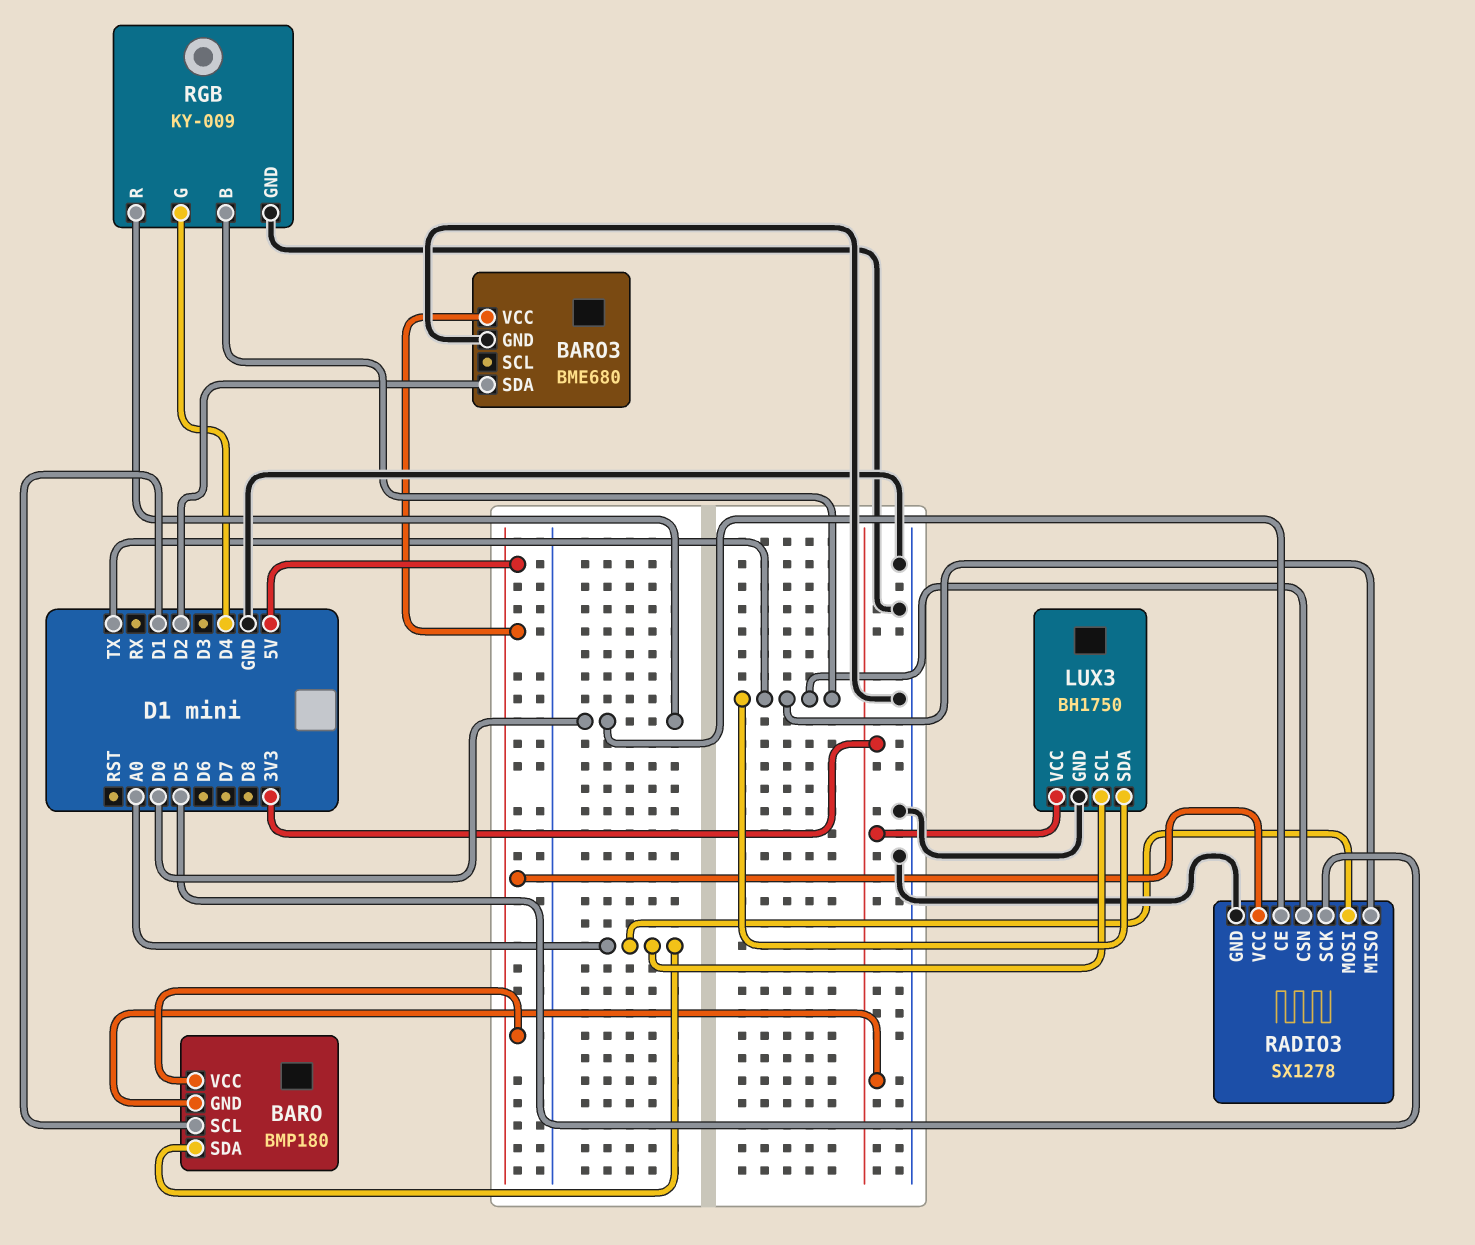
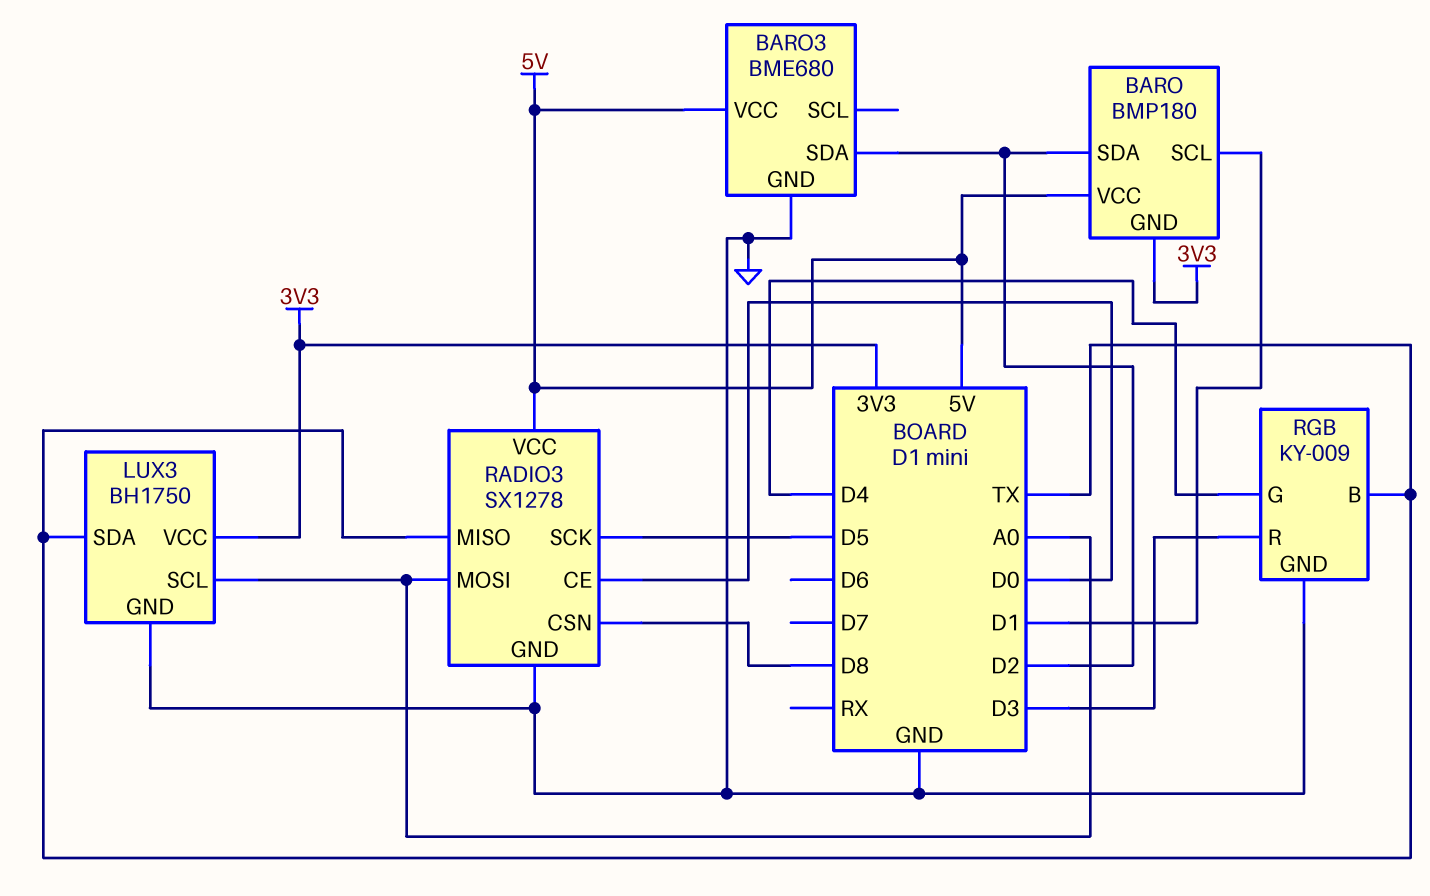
BARO pin SDA: A0 -> D2
RADIO3 pin CSN: TX -> D8
RGB pin R: D0 -> D3

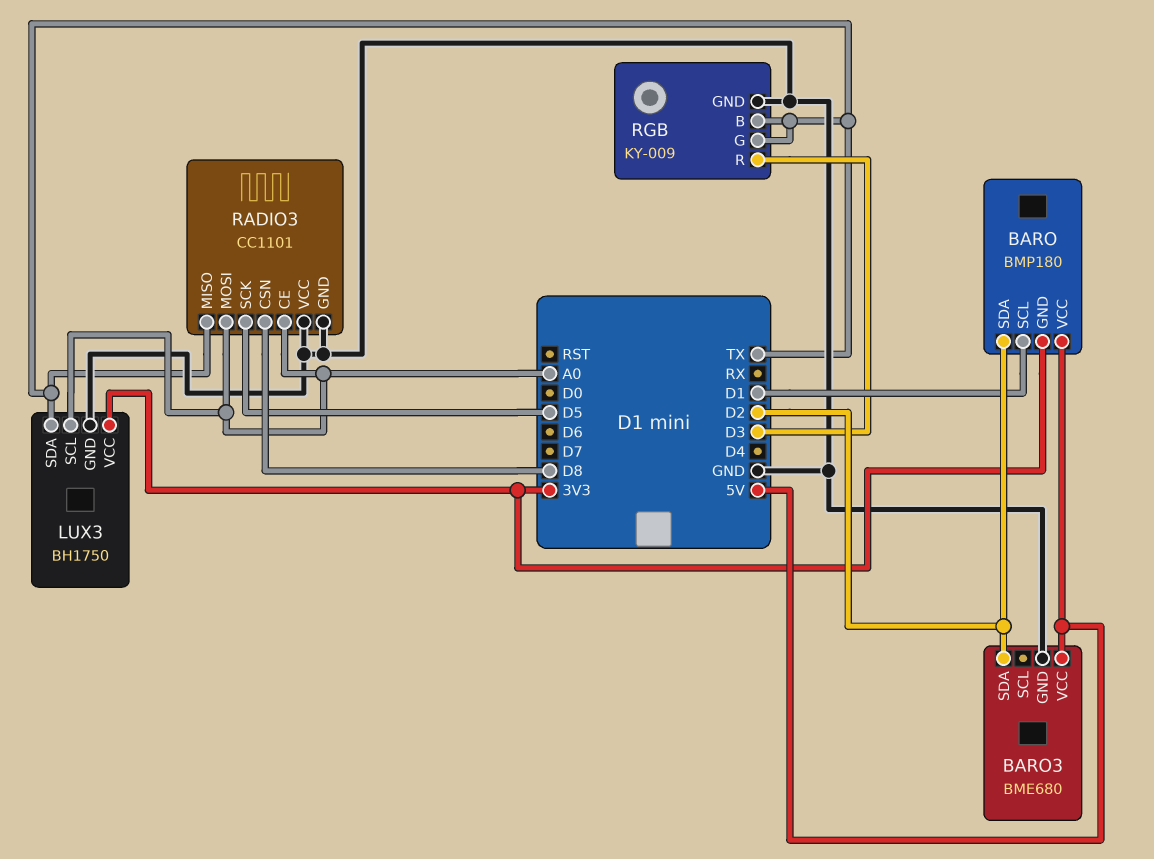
RADIO3: SX1278 -> CC1101
RADIO3 pin CE: D0 -> A0
RADIO3 pin VCC: 5V -> GND
RGB pin G: D4 -> TX

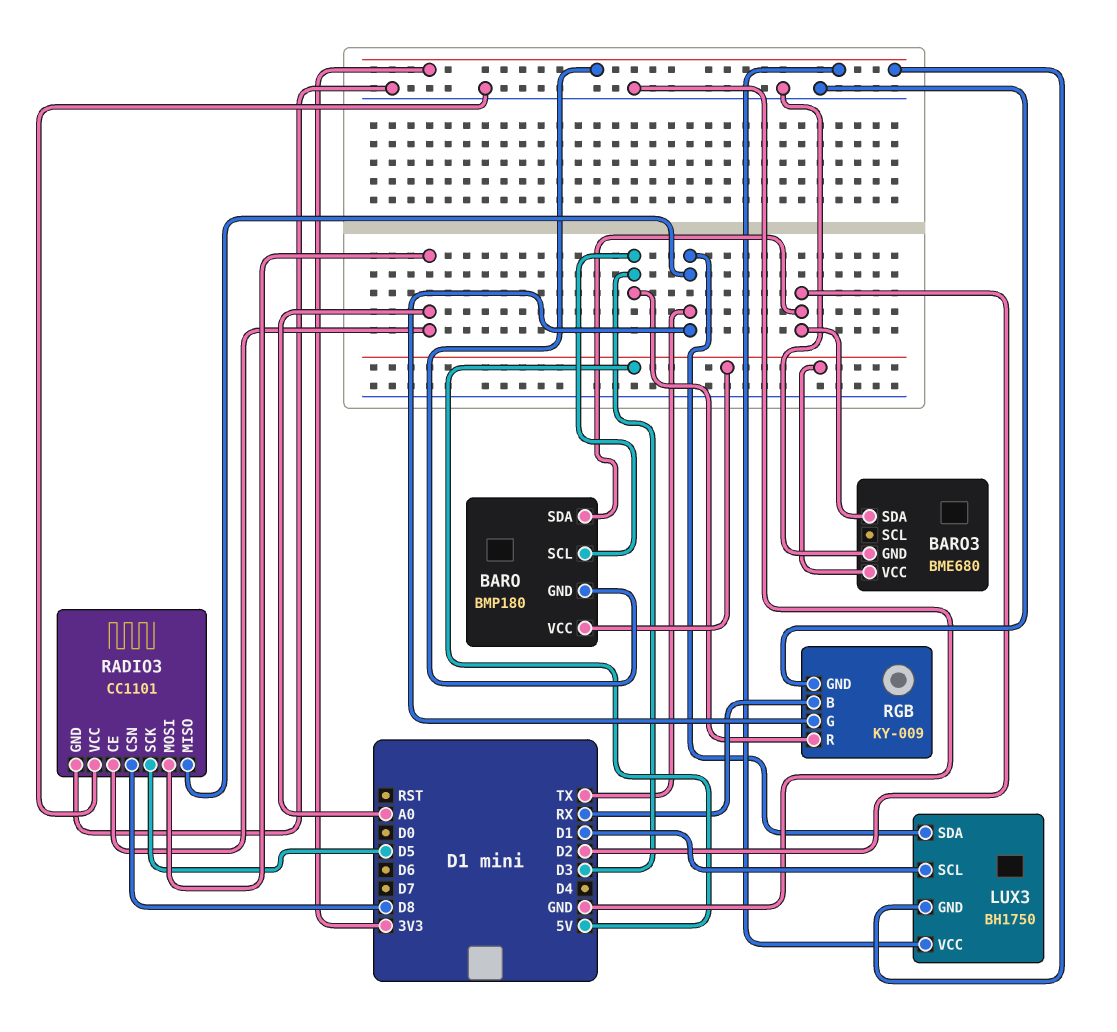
BARO pin SCL: D1 -> D3
LUX3 pin GND: GND -> 3V3
LUX3 pin SCL: A0 -> D1
RGB pin B: TX -> RX

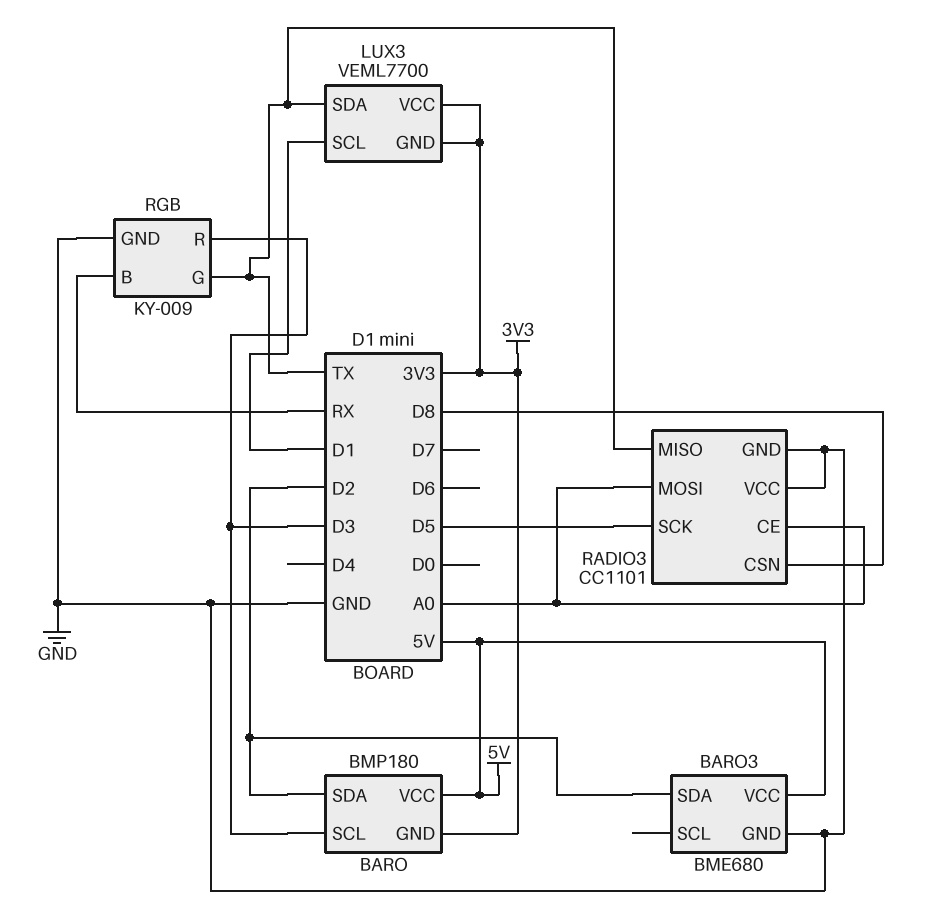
LUX3: BH1750 -> VEML7700

